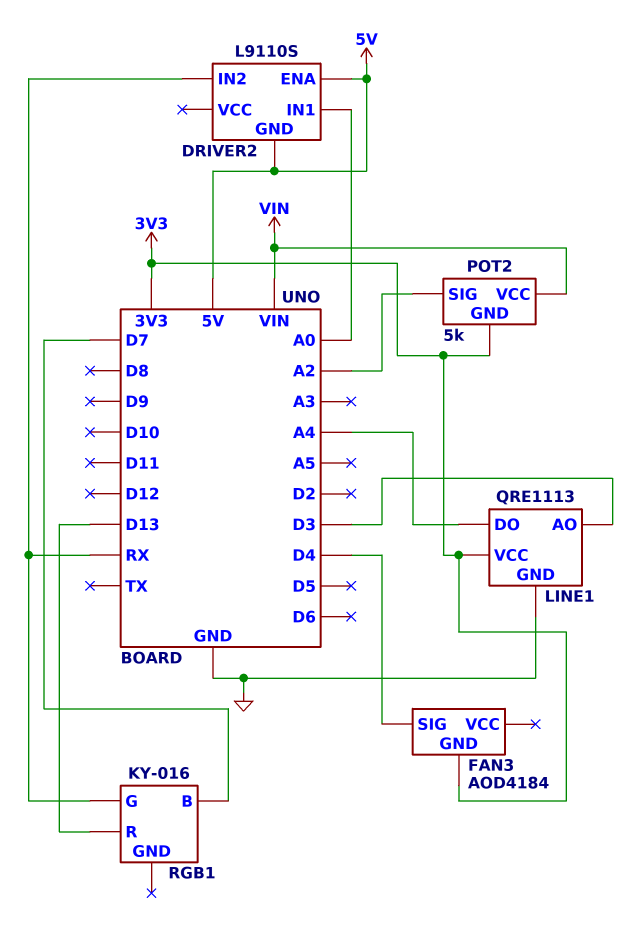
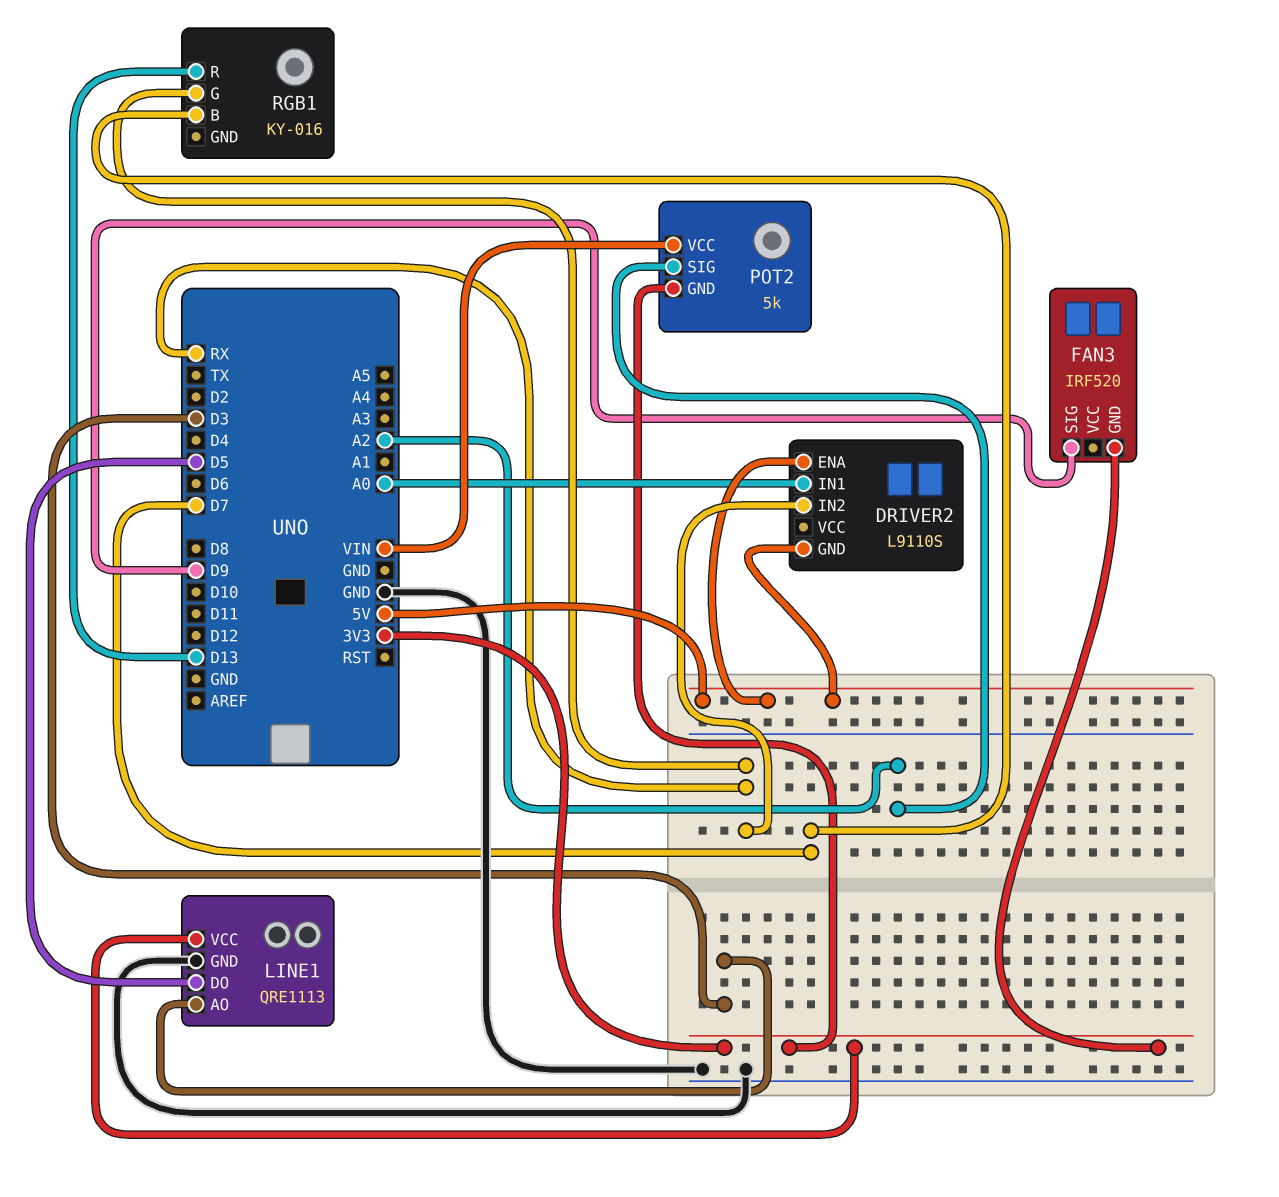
FAN3: AOD4184 -> IRF520
FAN3 pin SIG: D4 -> D9
LINE1 pin DO: A4 -> D5

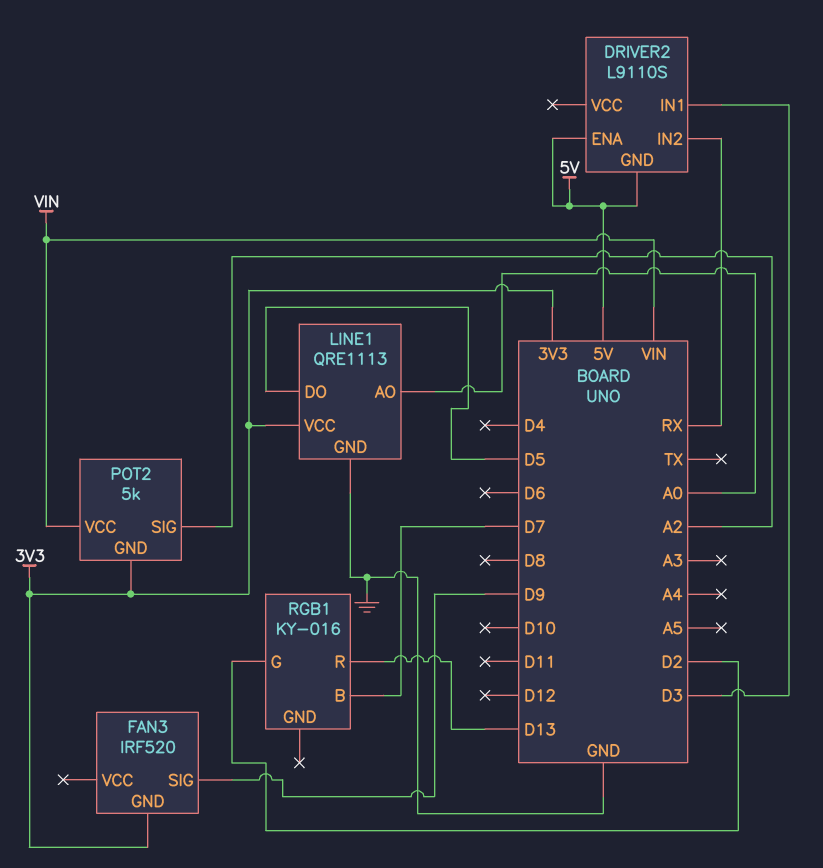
DRIVER2 pin IN1: A0 -> D3
LINE1 pin AO: D3 -> A0
RGB1 pin G: RX -> D2

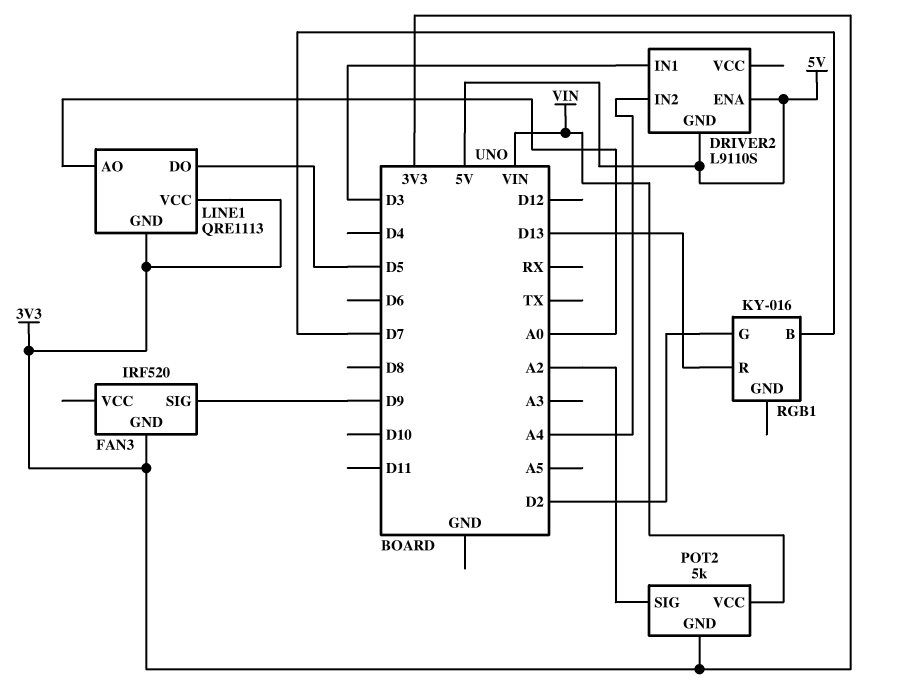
DRIVER2 pin IN2: RX -> A4
LINE1 pin GND: GND -> 3V3

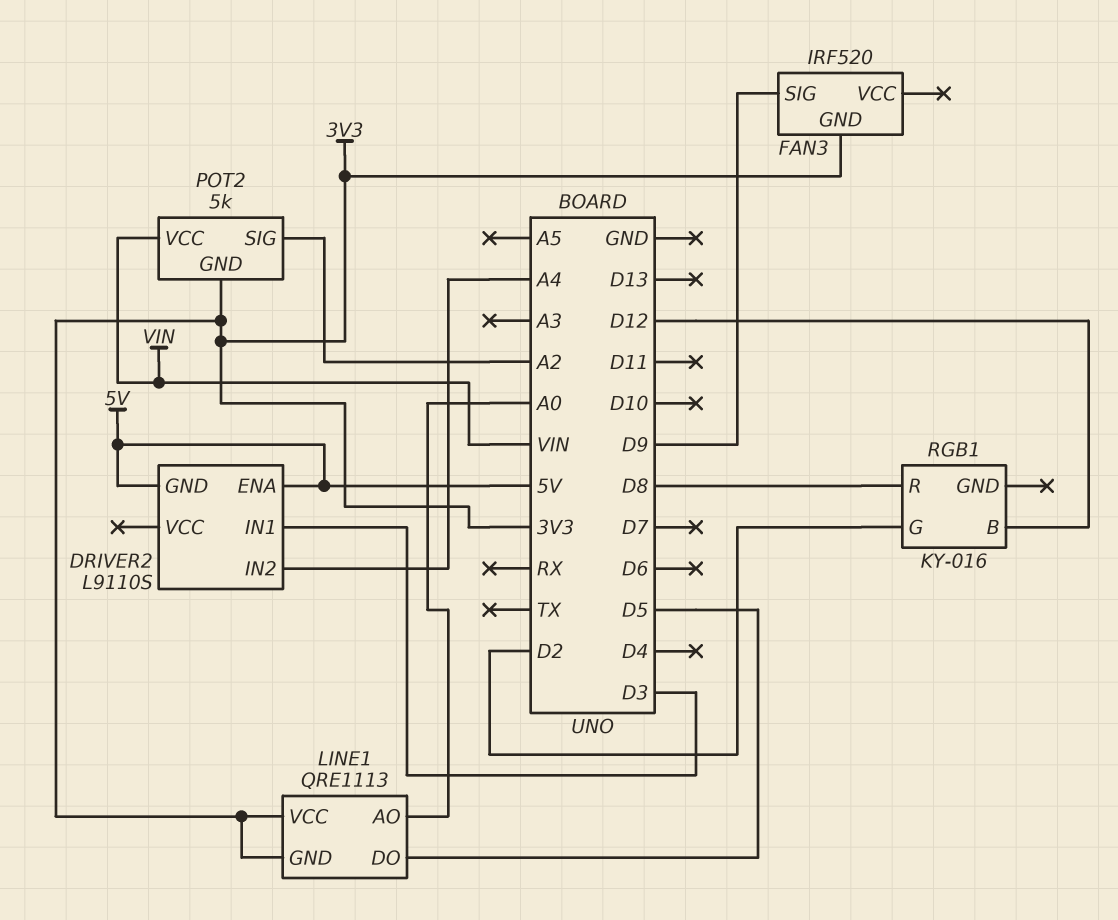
RGB1 pin B: D7 -> D12
RGB1 pin R: D13 -> D8

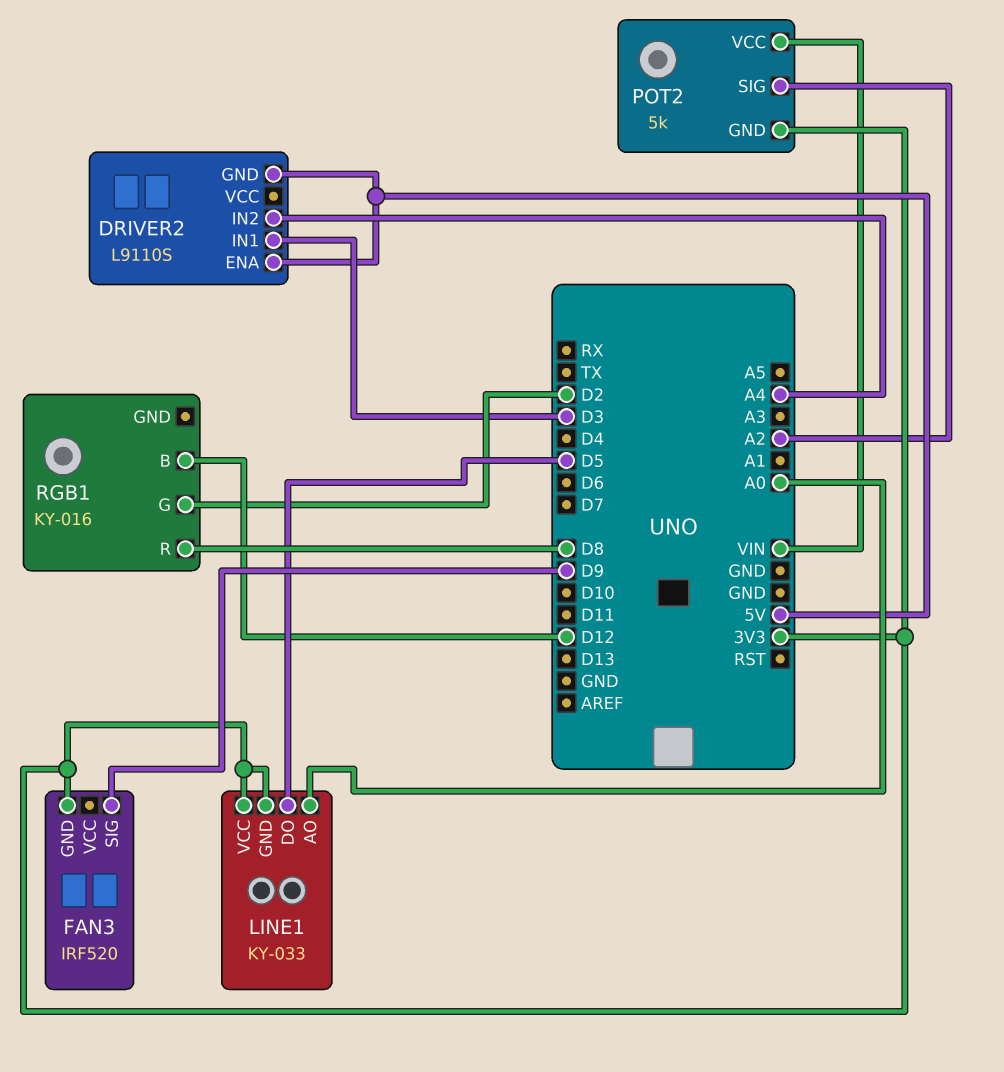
LINE1: QRE1113 -> KY-033

